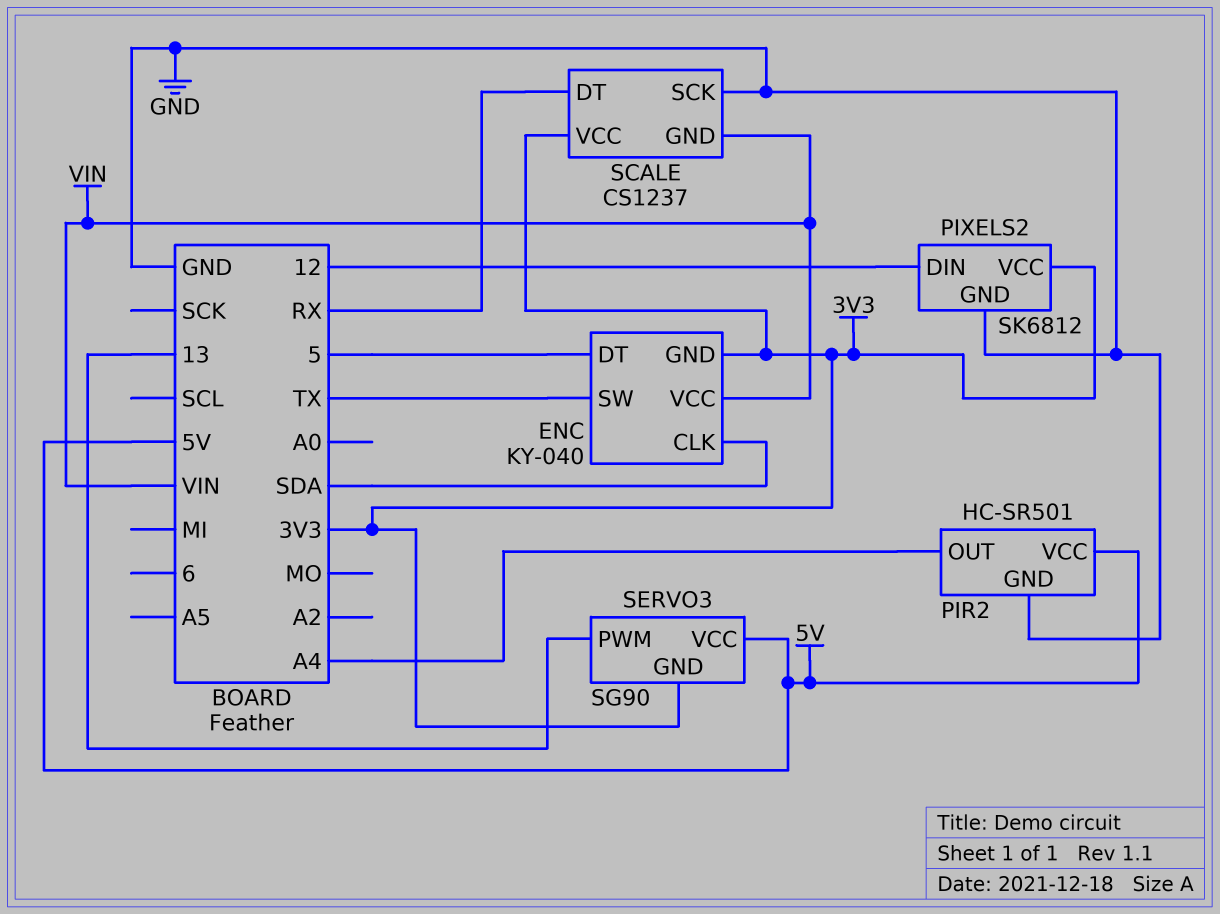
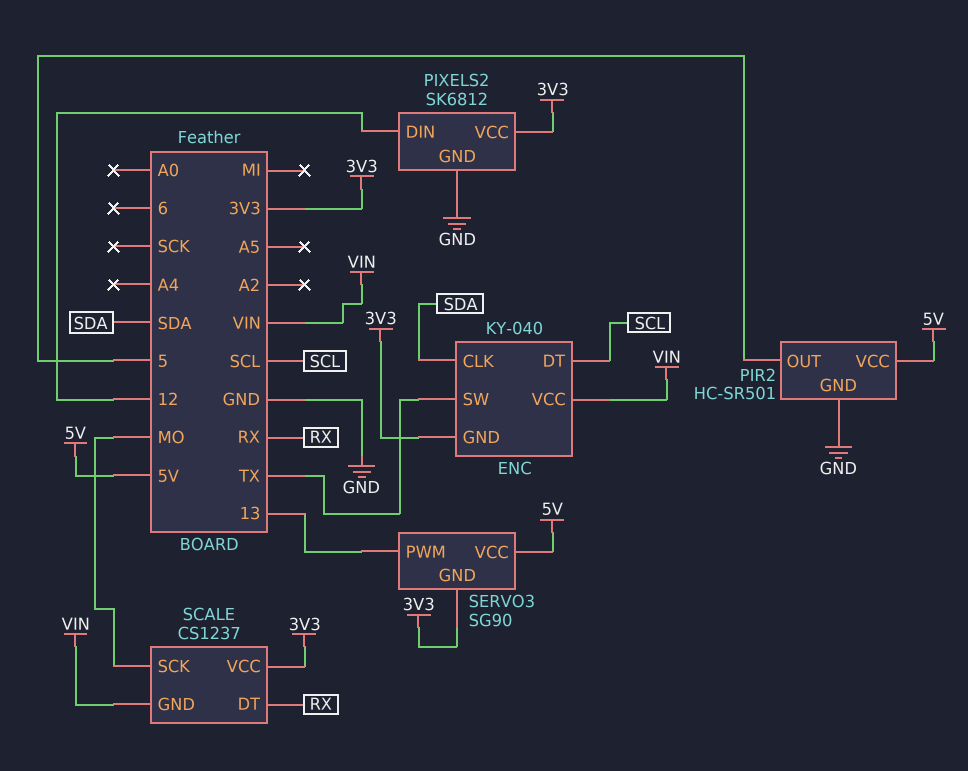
ENC pin DT: 5 -> SCL
PIR2 pin OUT: A4 -> 5
SCALE pin SCK: GND -> MO

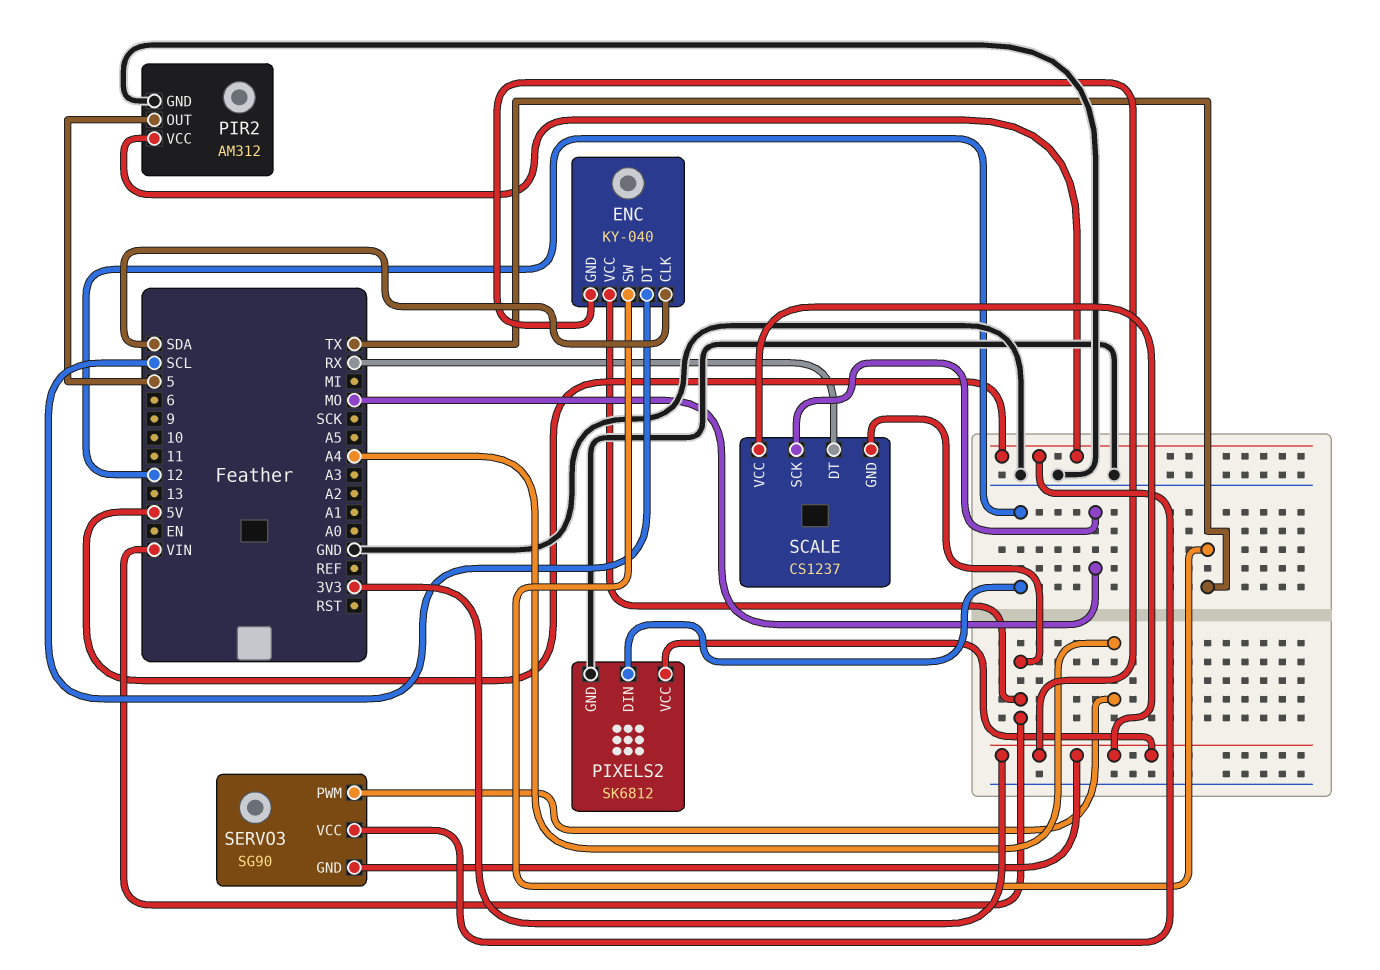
PIR2: HC-SR501 -> AM312
SERVO3 pin PWM: 13 -> A4

